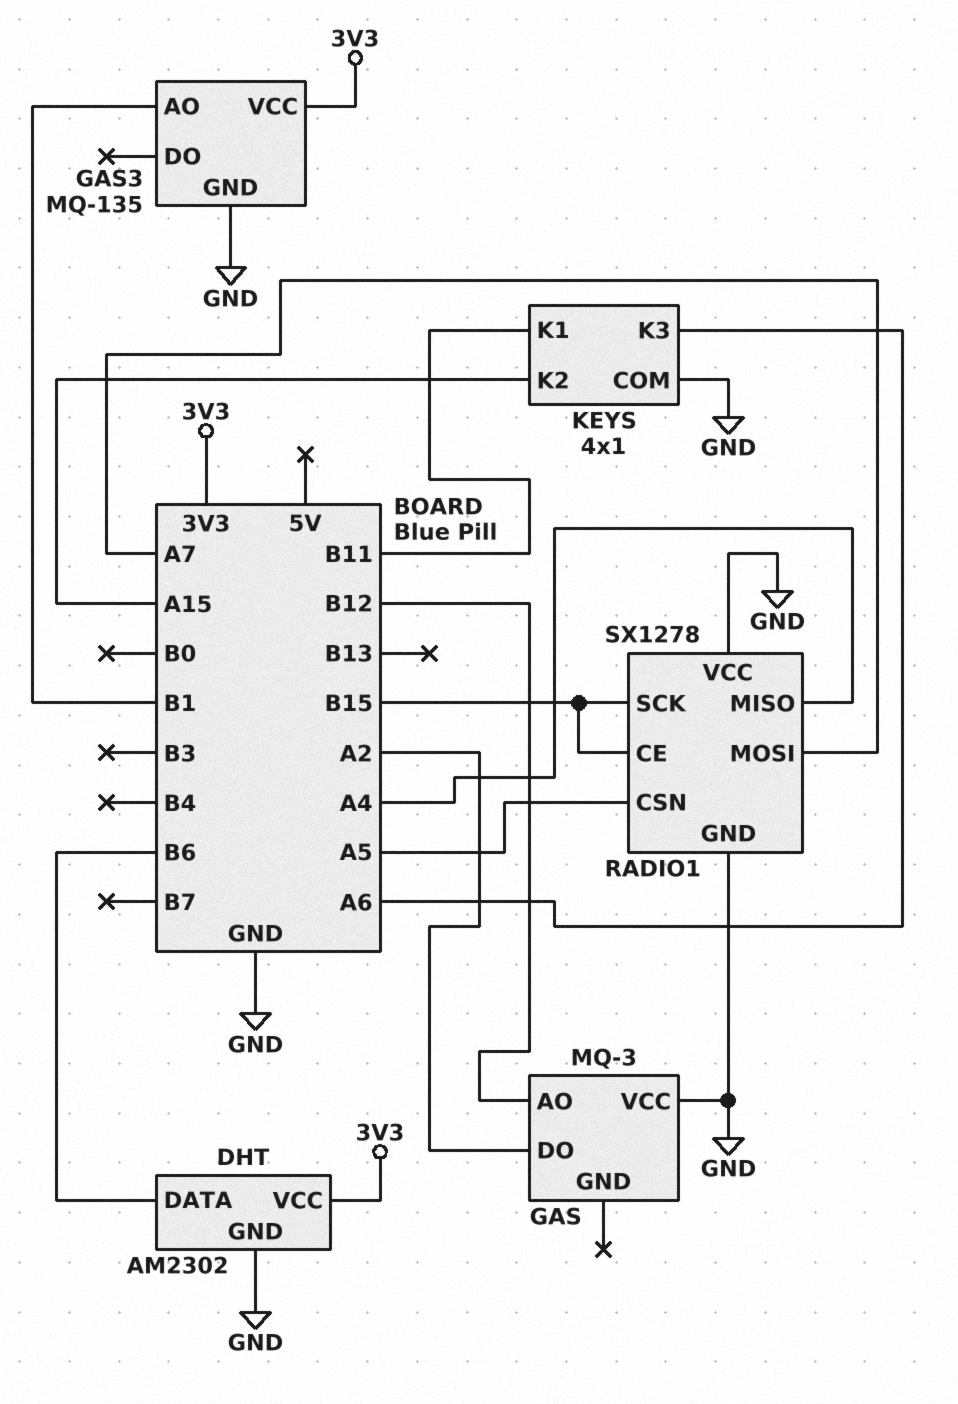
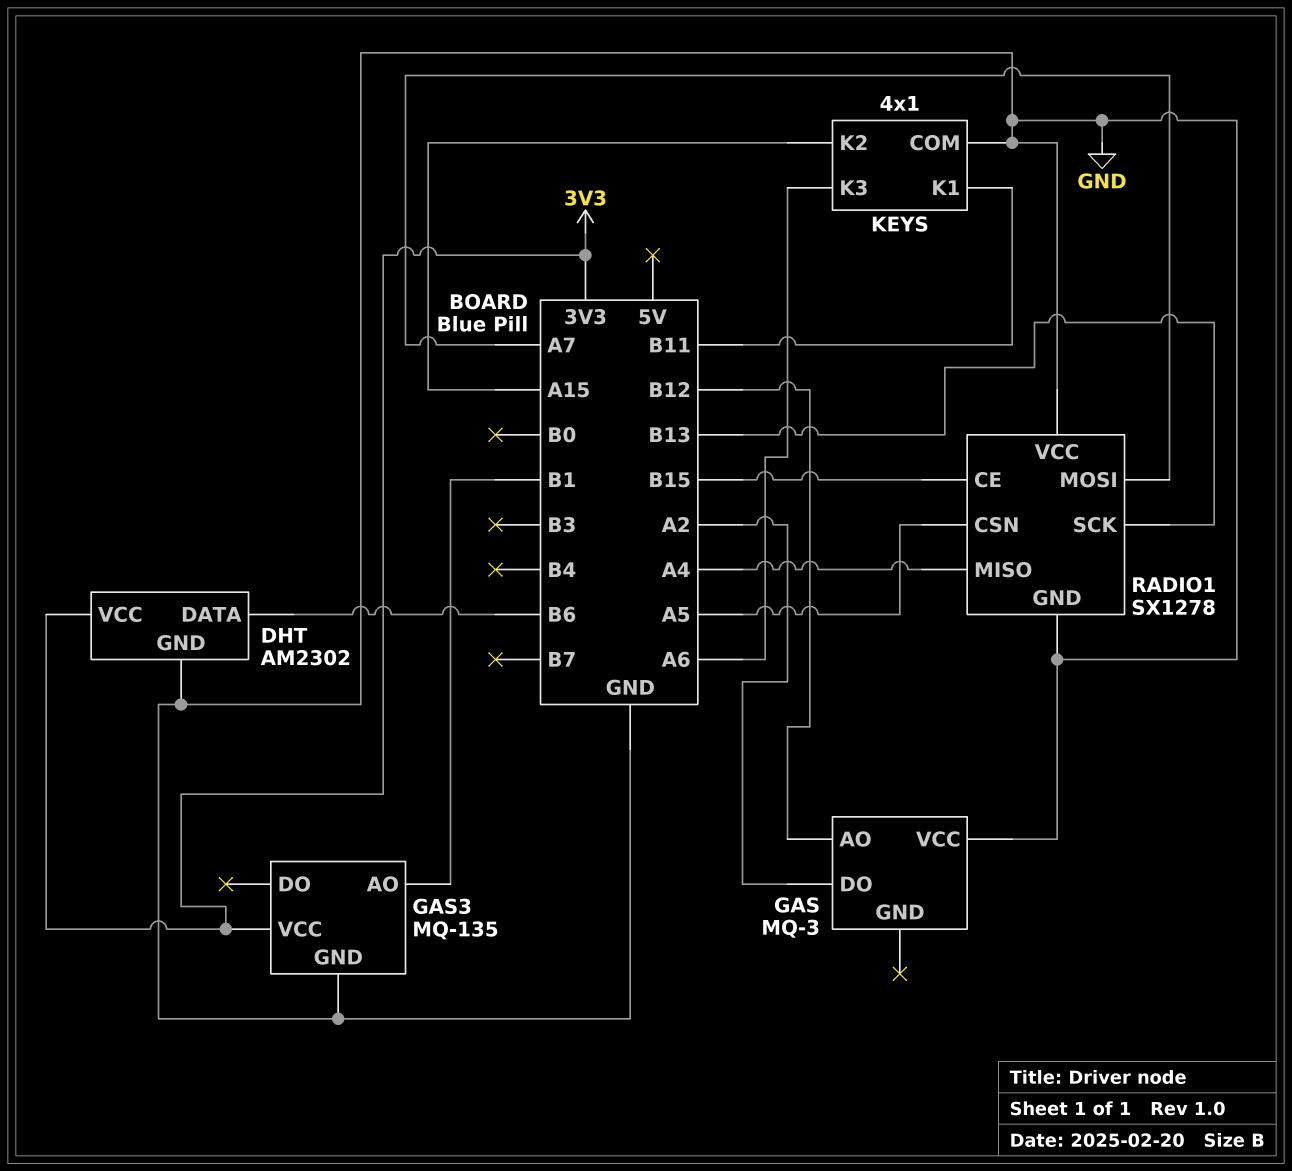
RADIO1 pin SCK: B15 -> B13

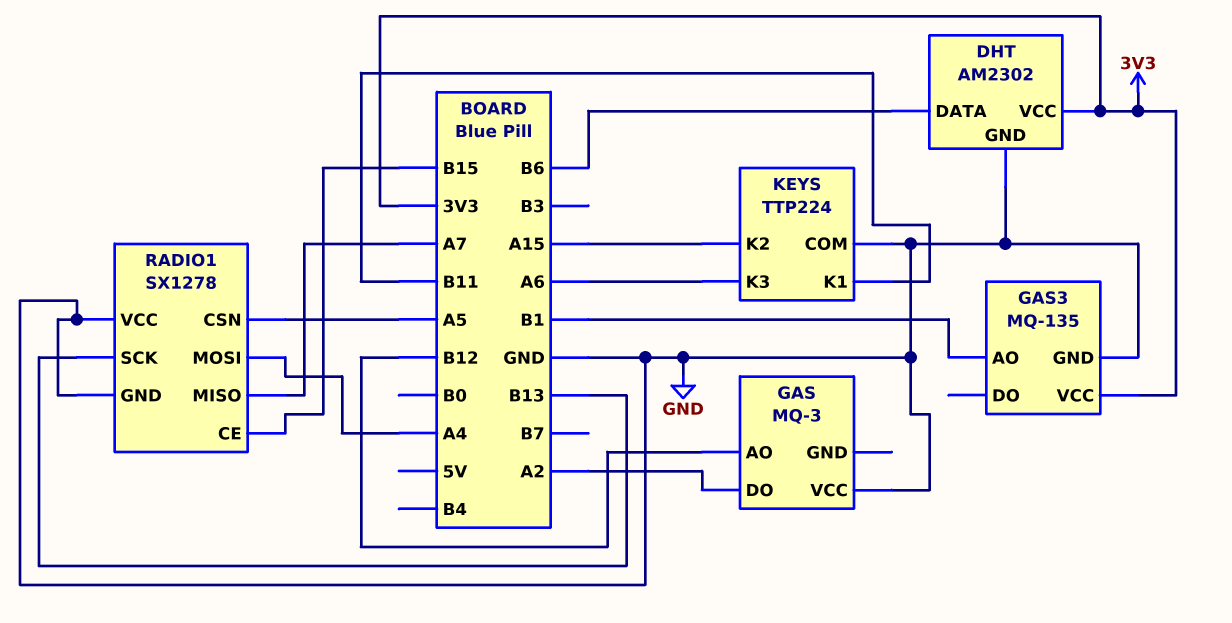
KEYS: 4x1 -> TTP224
RADIO1 pin MISO: A4 -> A7
RADIO1 pin MOSI: A7 -> A4

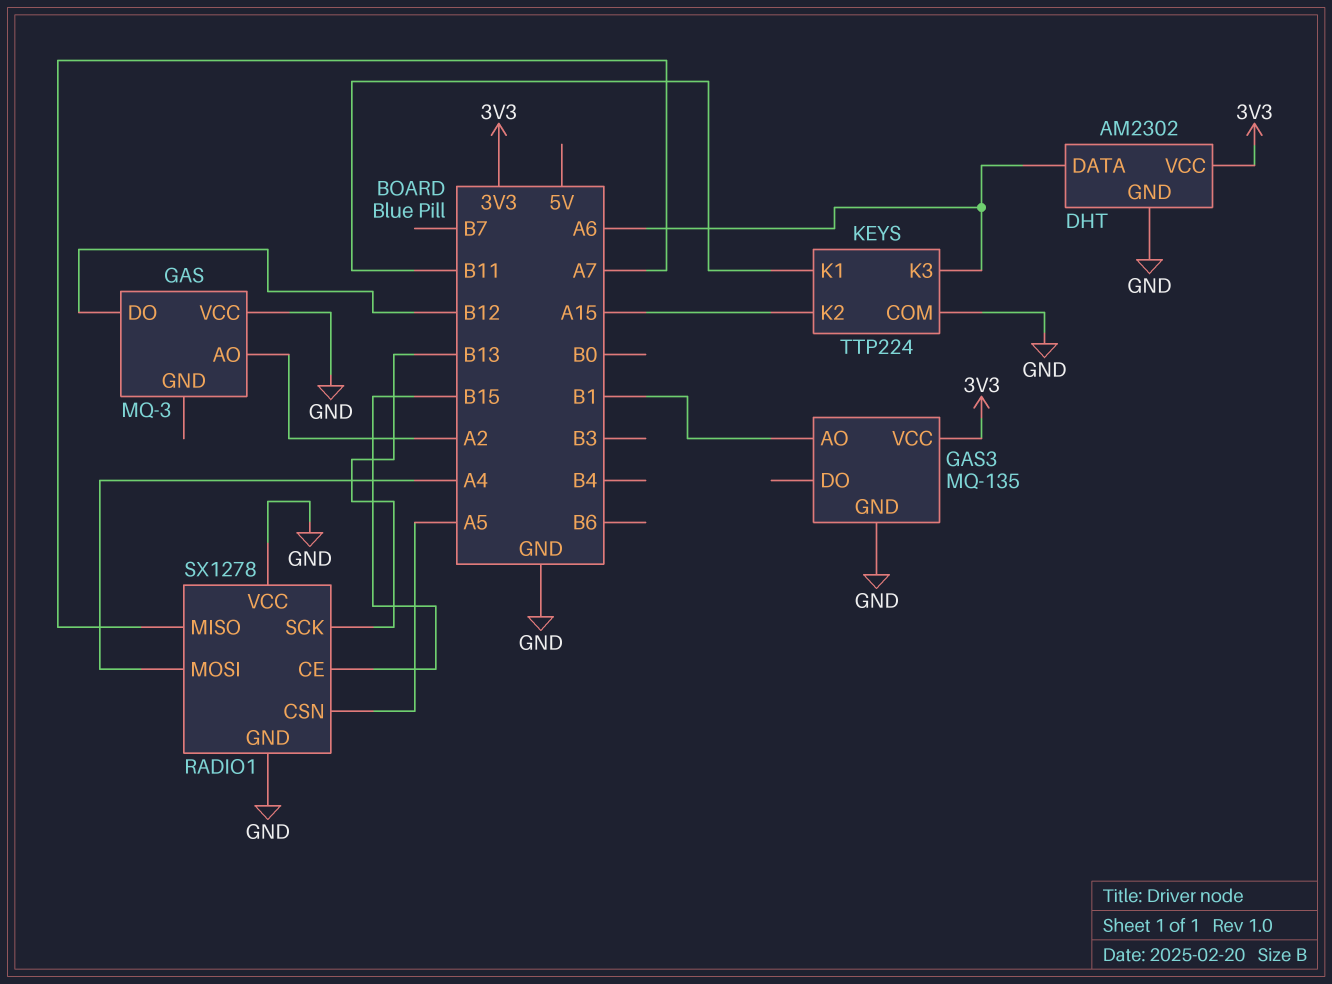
DHT pin DATA: B6 -> A6
GAS pin AO: B12 -> A2
GAS pin DO: A2 -> B12

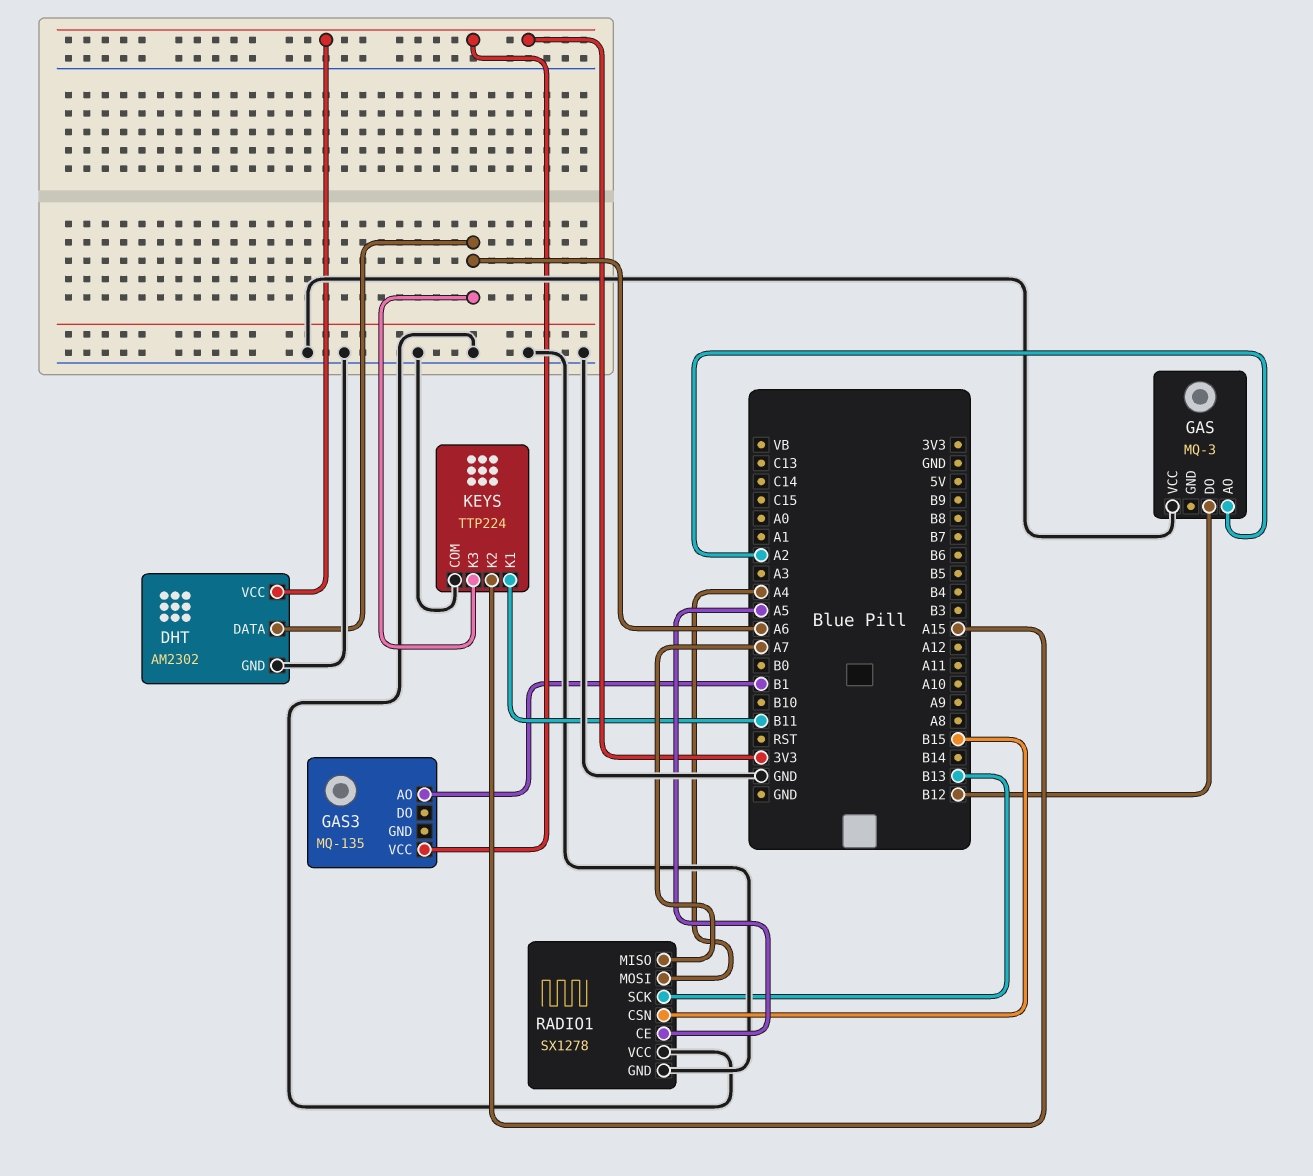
GAS3 pin GND: GND -> none
RADIO1 pin CE: B15 -> A5
RADIO1 pin CSN: A5 -> B15

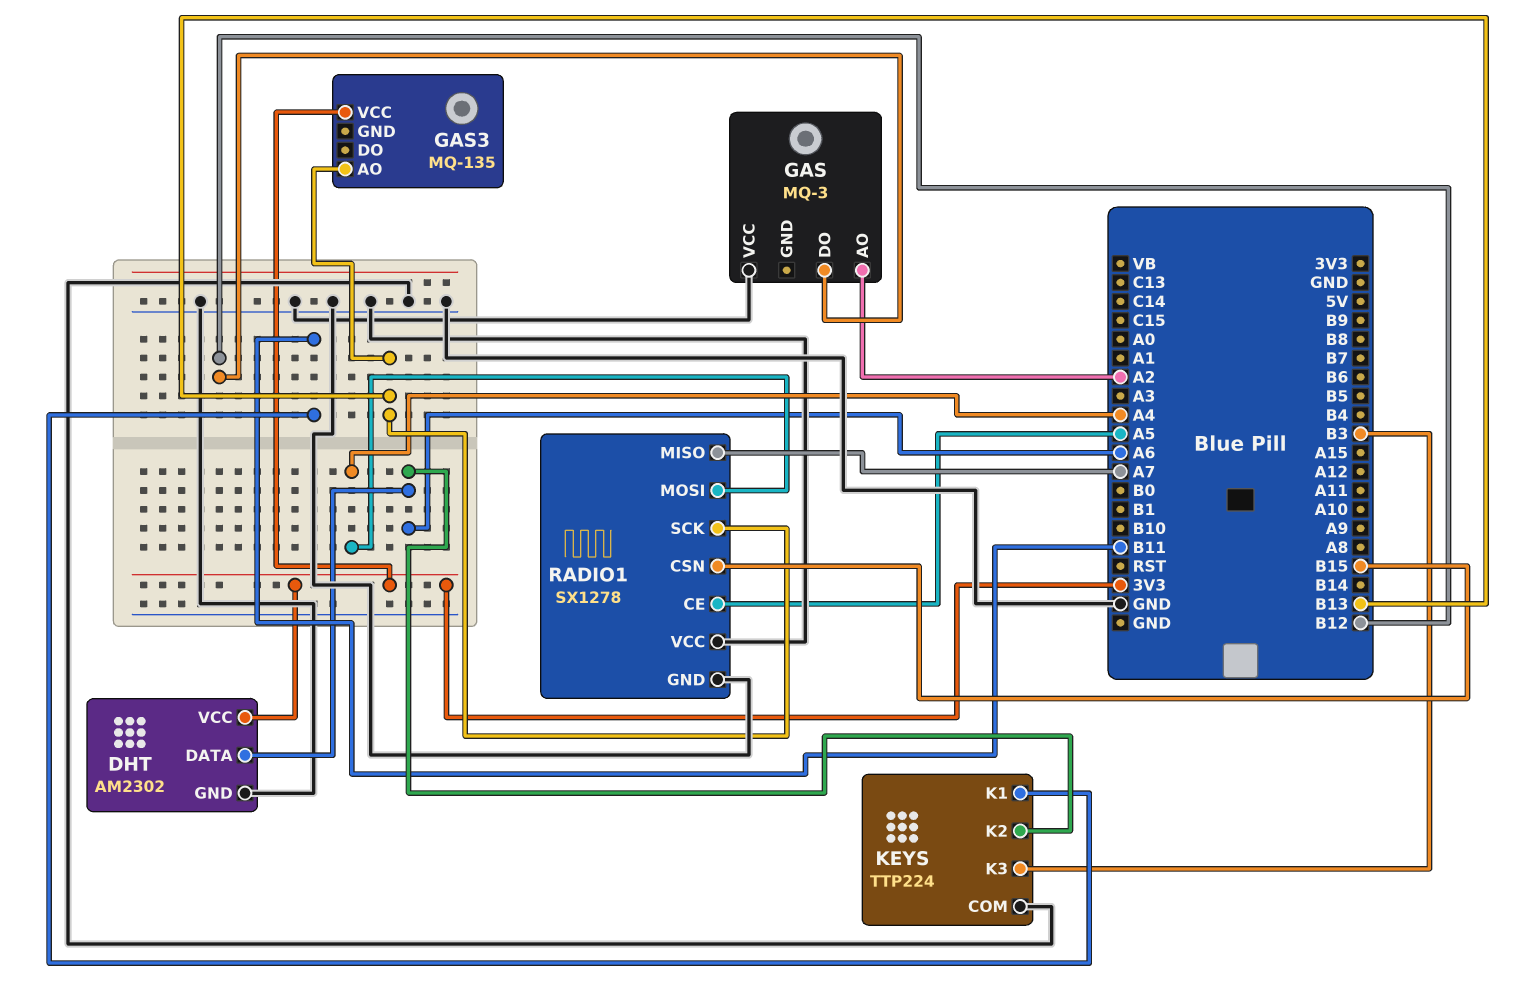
GAS3 pin AO: B1 -> B13
KEYS pin K2: A15 -> A6
KEYS pin K3: A6 -> B3

